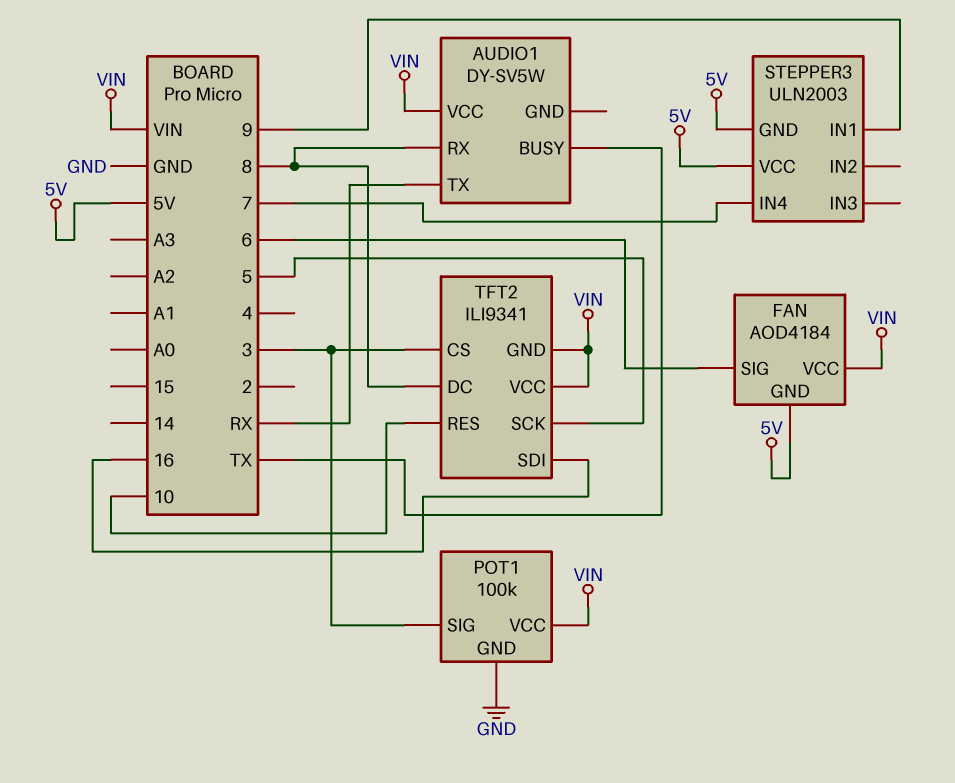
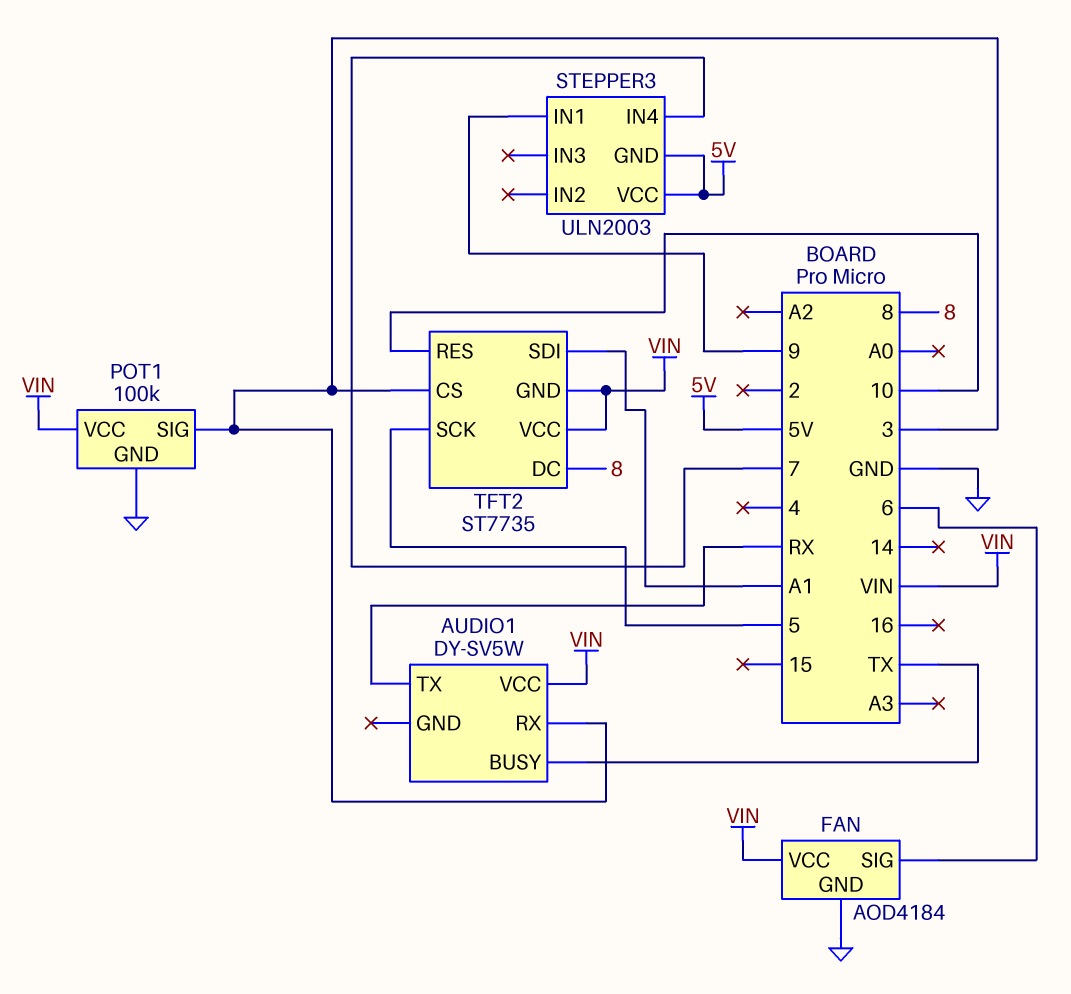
AUDIO1 pin RX: 8 -> 3
FAN pin GND: 5V -> GND
TFT2: ILI9341 -> ST7735
TFT2 pin SDI: 16 -> A1

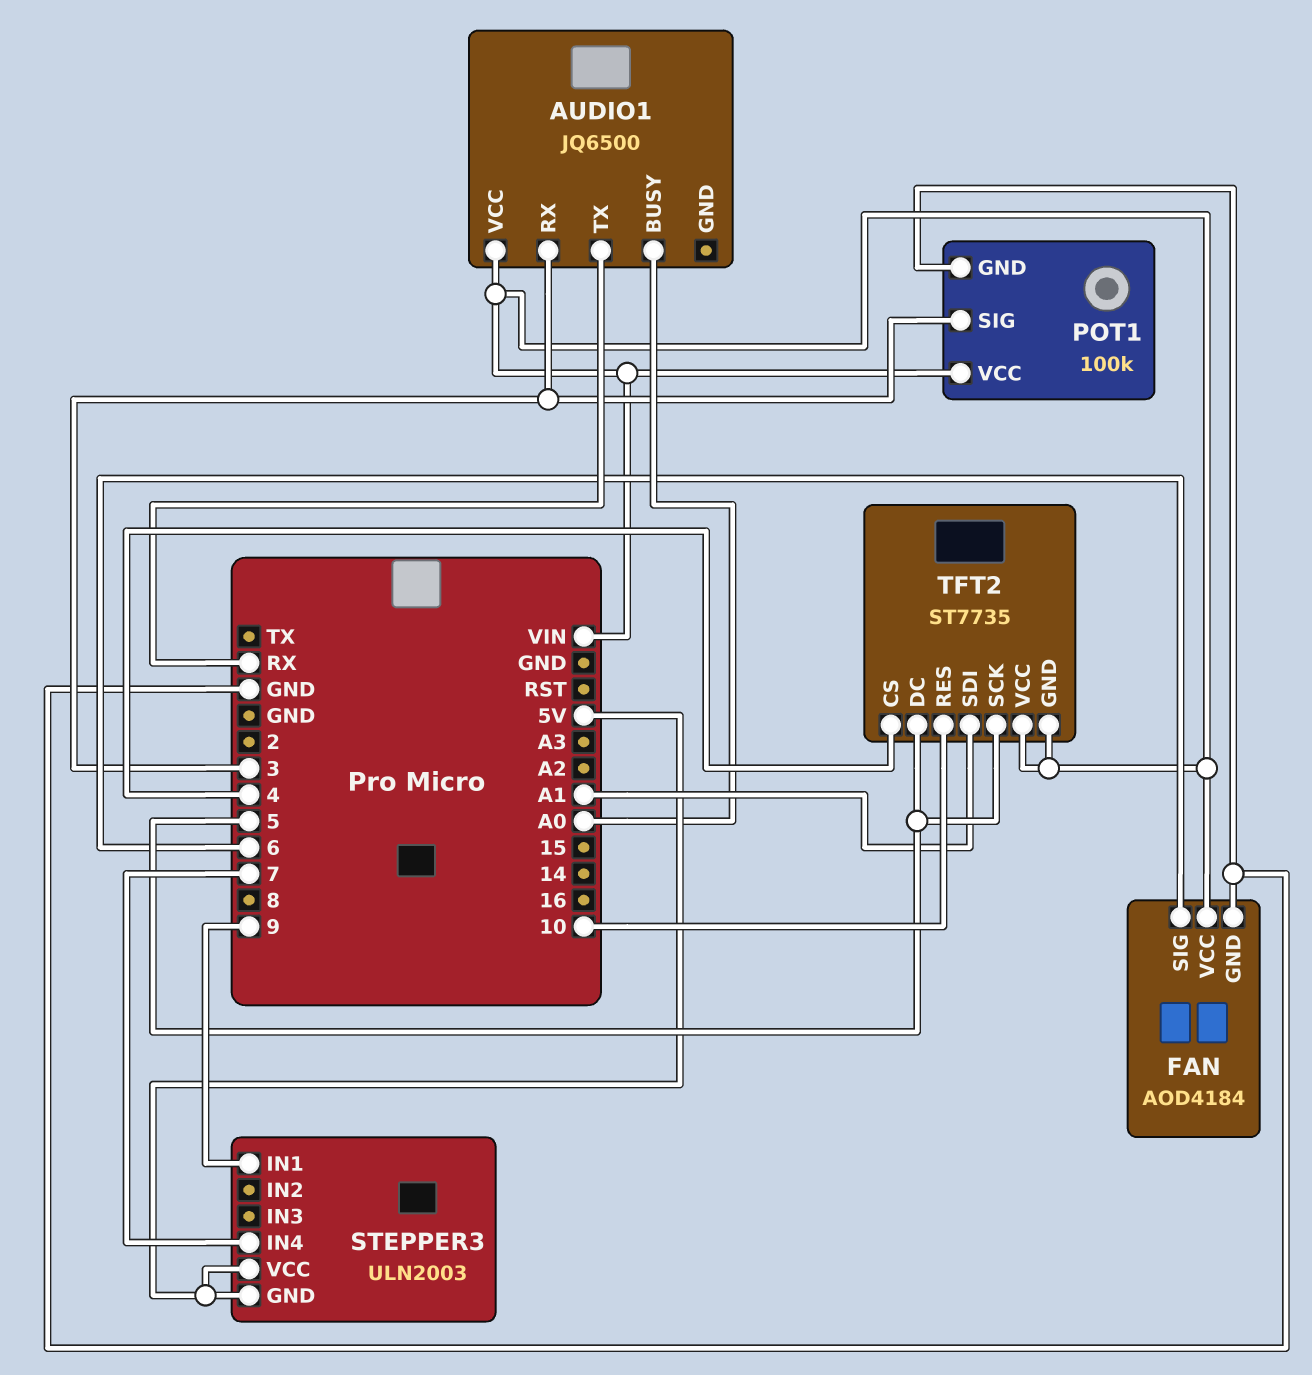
AUDIO1: DY-SV5W -> JQ6500
AUDIO1 pin BUSY: TX -> A0
TFT2 pin CS: 3 -> 4
TFT2 pin DC: 8 -> 5

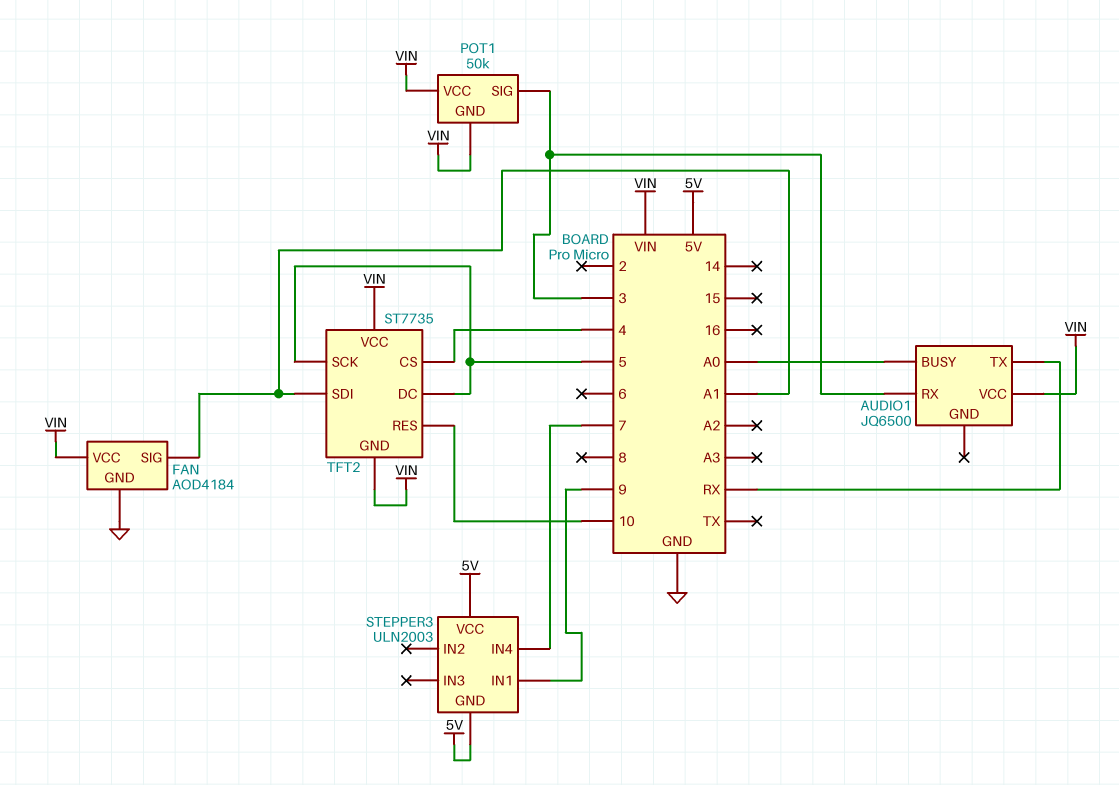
FAN pin SIG: 6 -> A1
POT1: 100k -> 50k
POT1 pin GND: GND -> VIN

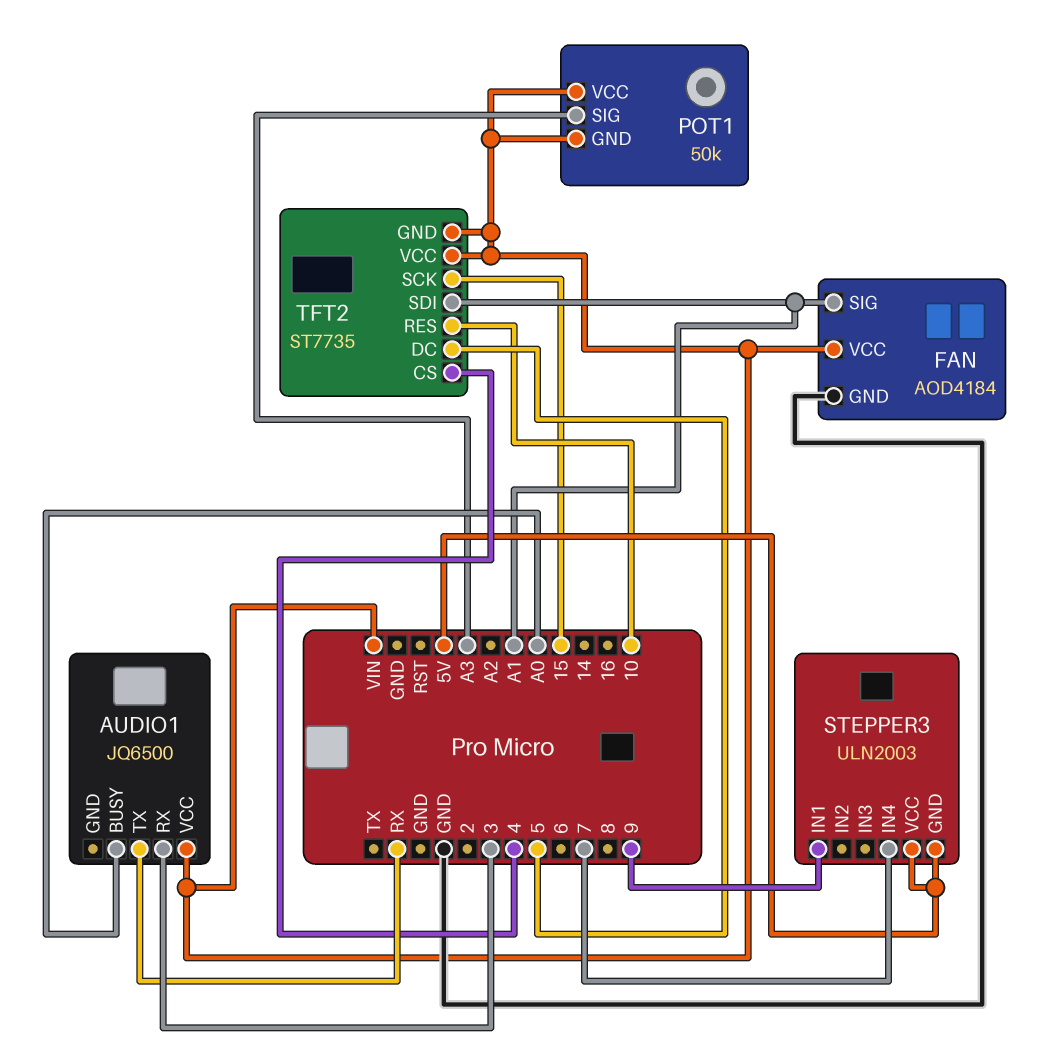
POT1 pin SIG: 3 -> A3
TFT2 pin SCK: 5 -> 15

